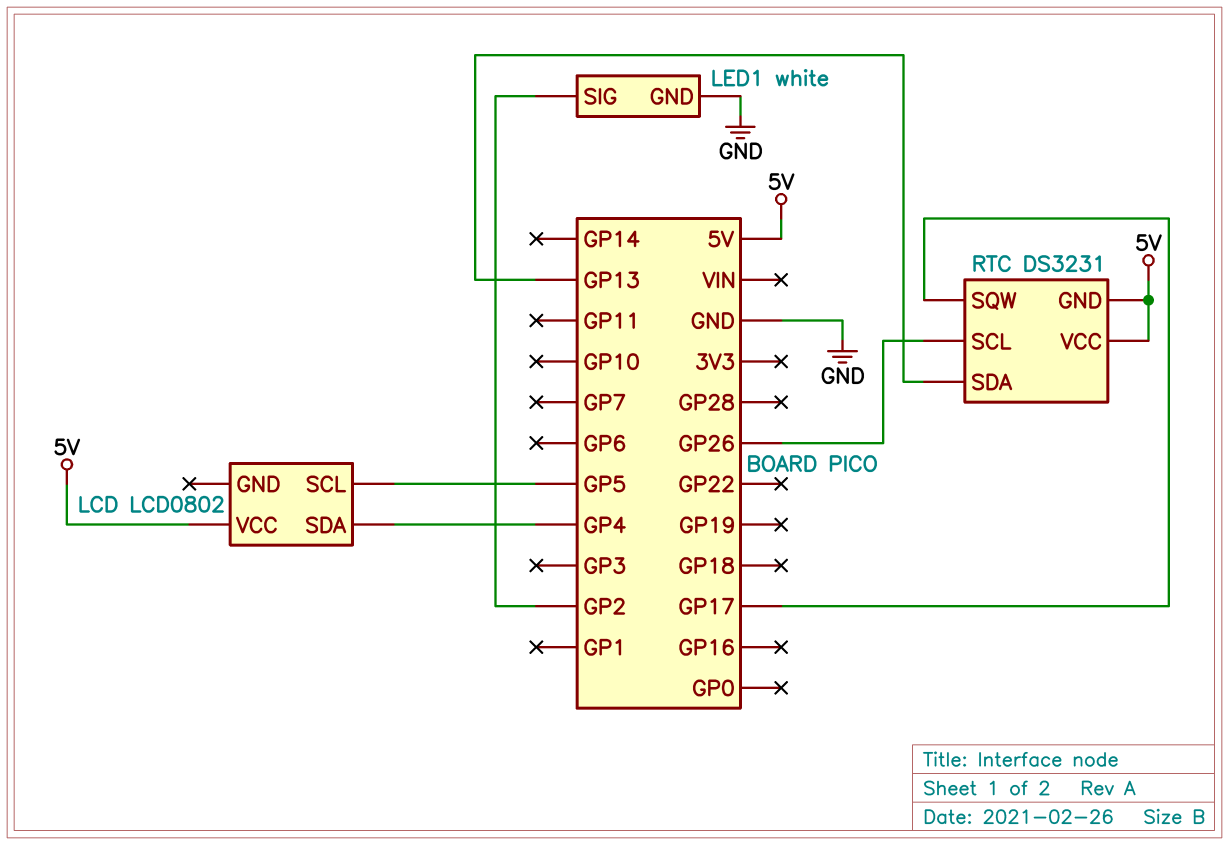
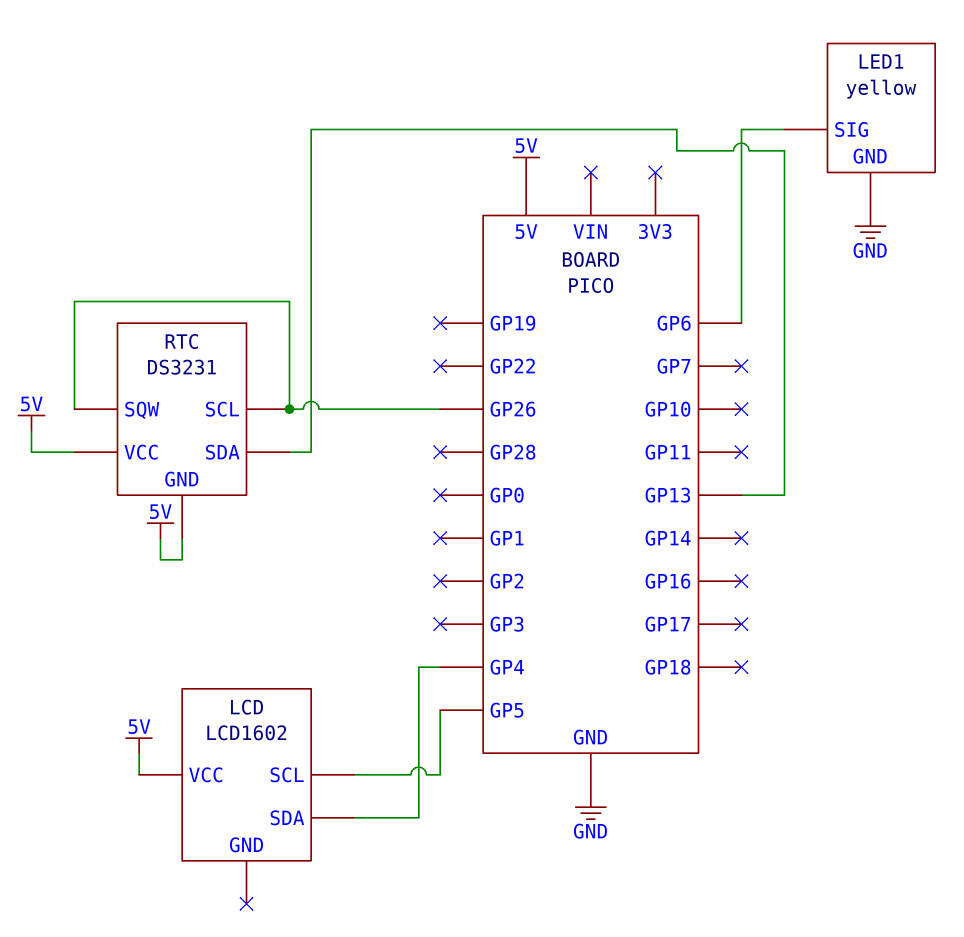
LCD: LCD0802 -> LCD1602
LED1: white -> yellow
LED1 pin SIG: GP2 -> GP6
RTC pin SQW: GP17 -> GP26

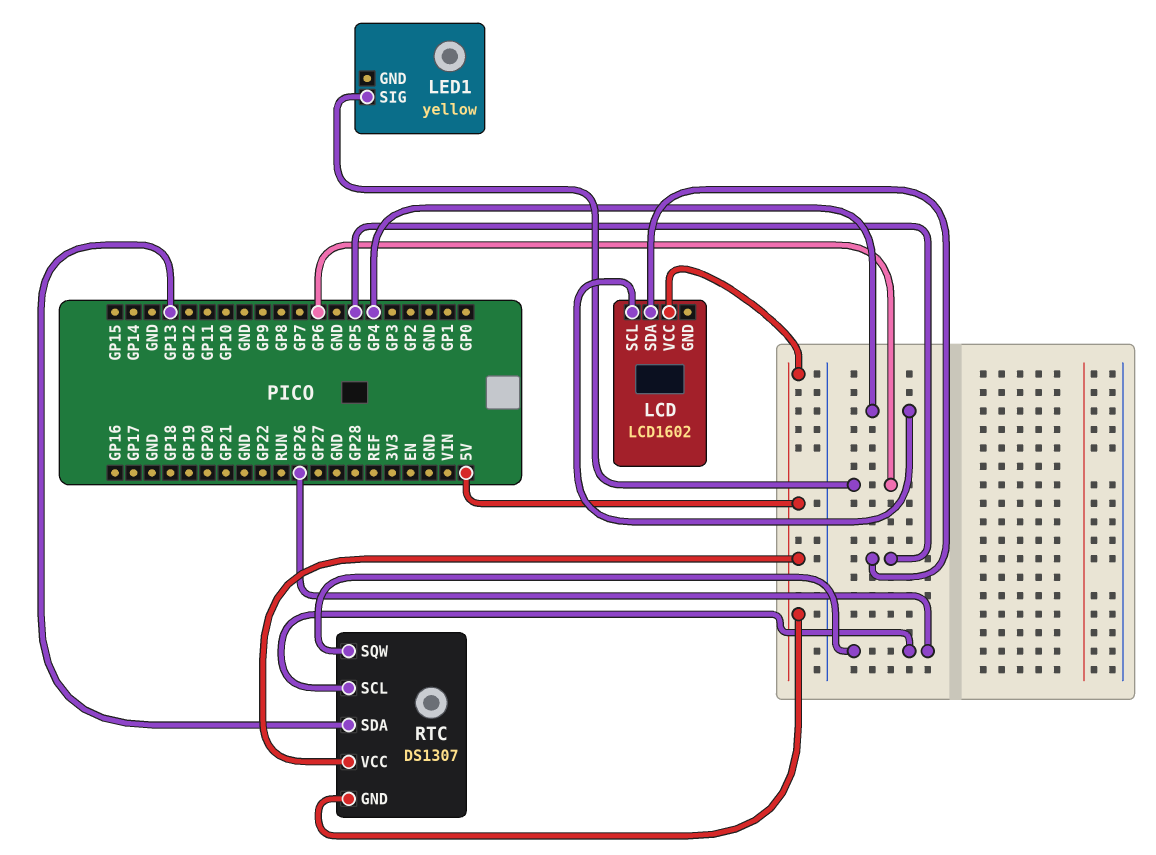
LCD pin SCL: GP5 -> GP4
LCD pin SDA: GP4 -> GP5
LED1 pin GND: GND -> none
RTC: DS3231 -> DS1307

